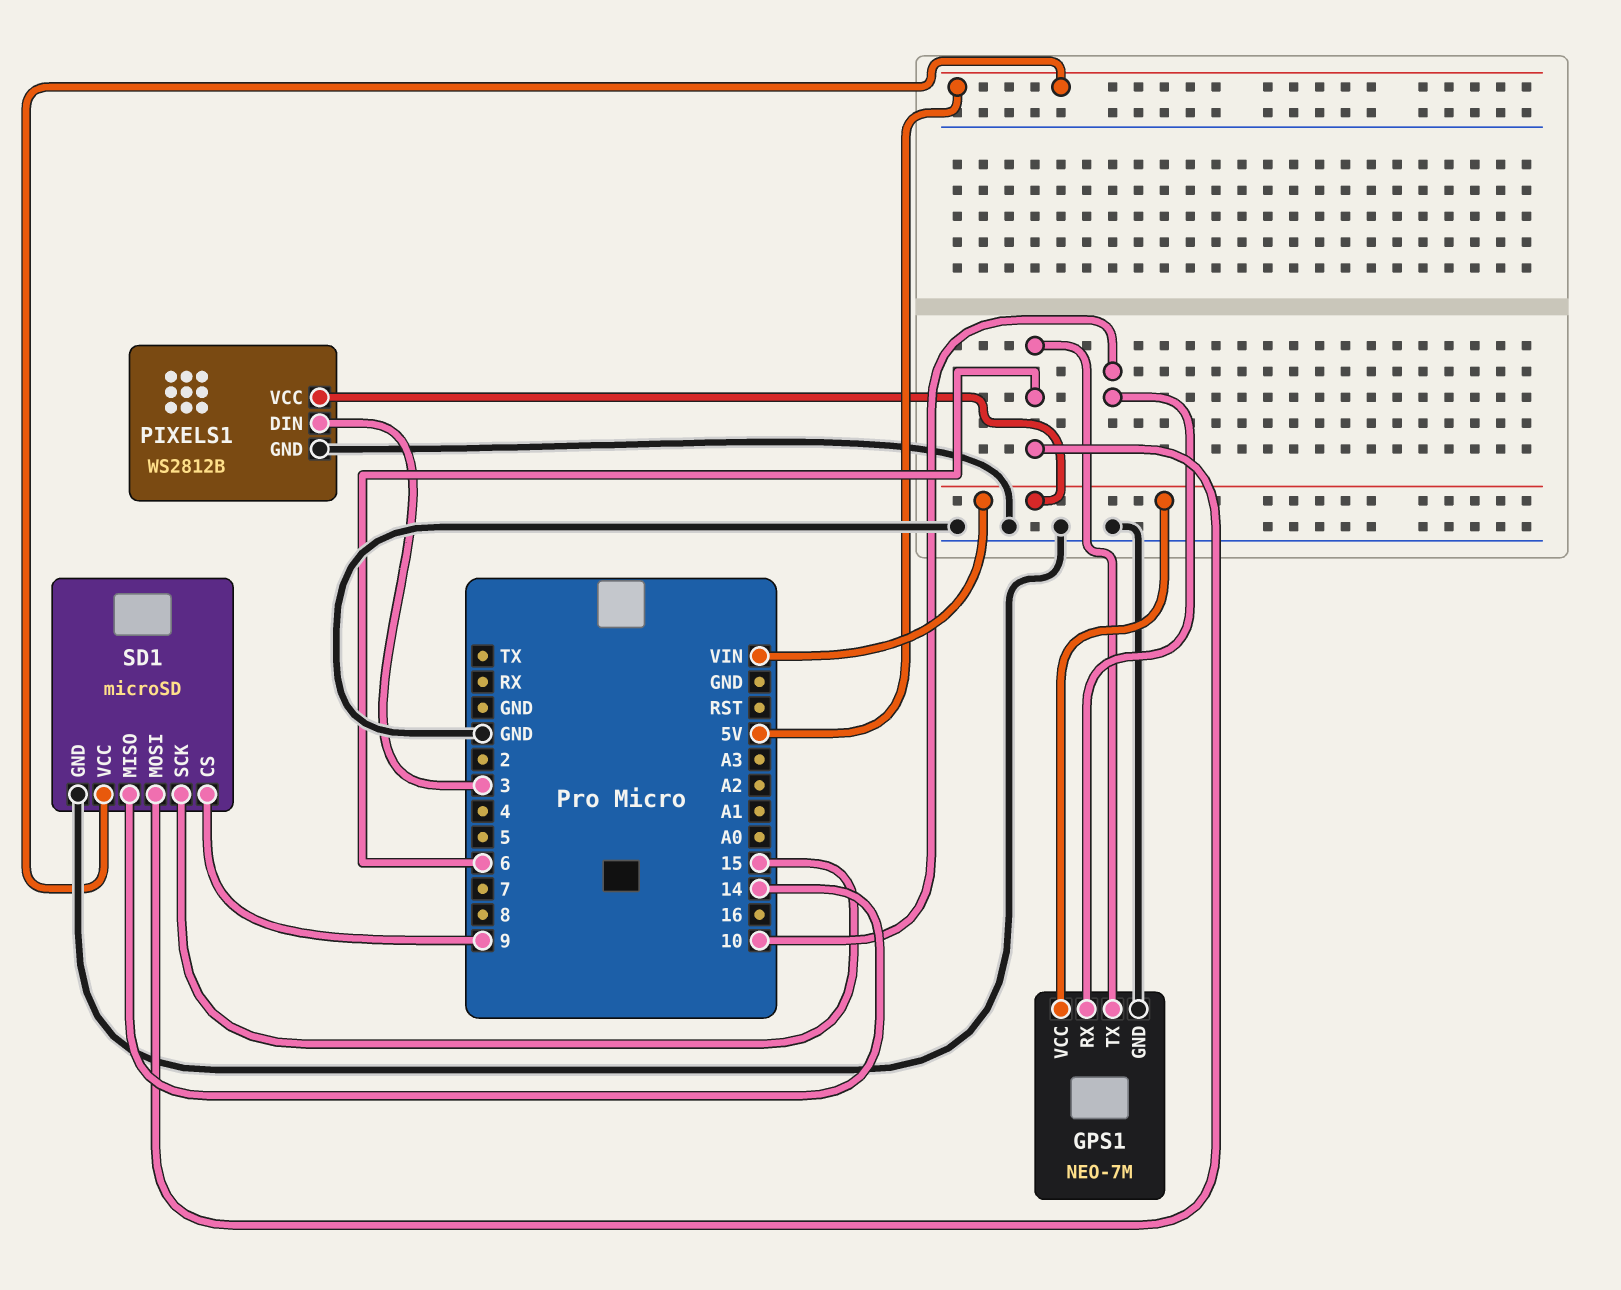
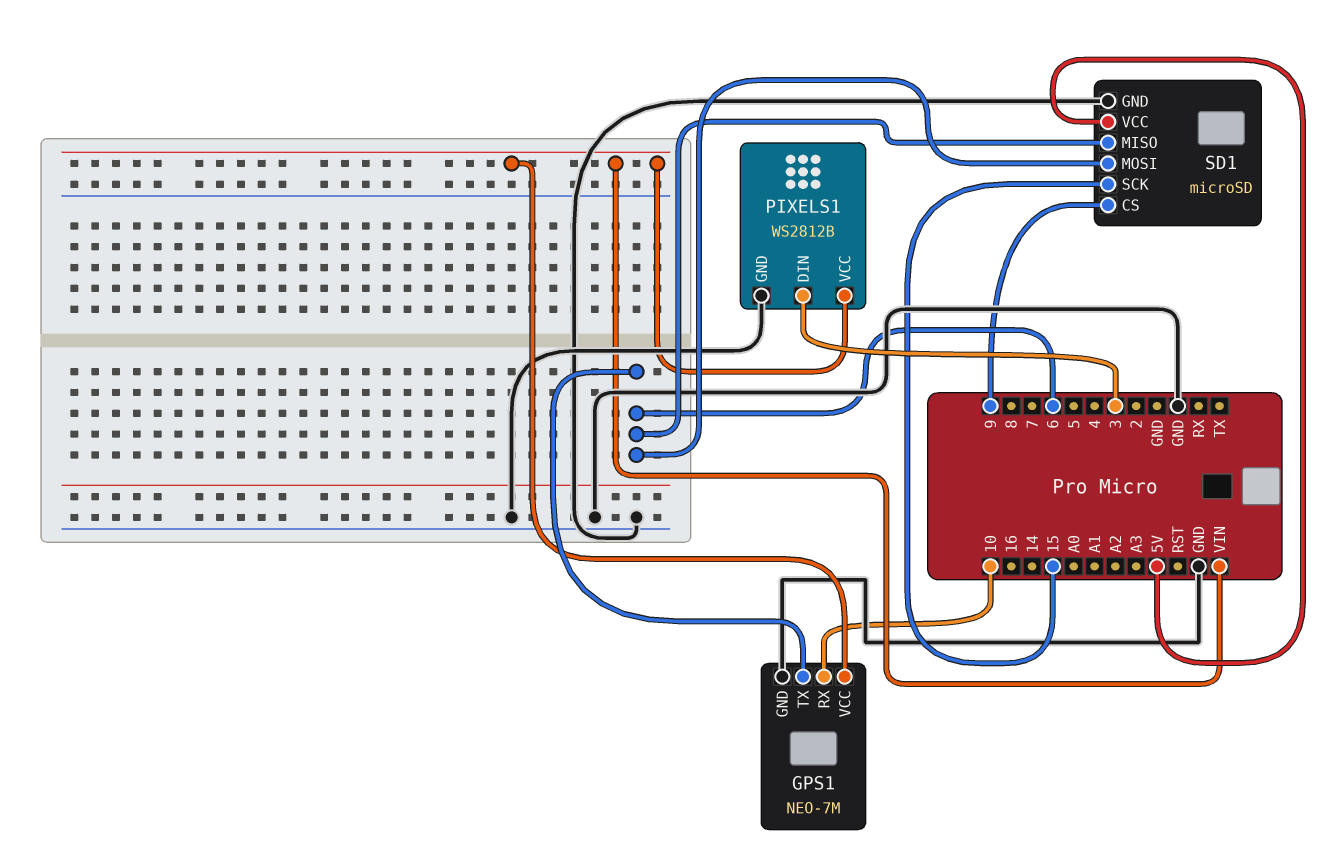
SD1 pin MISO: 14 -> 6

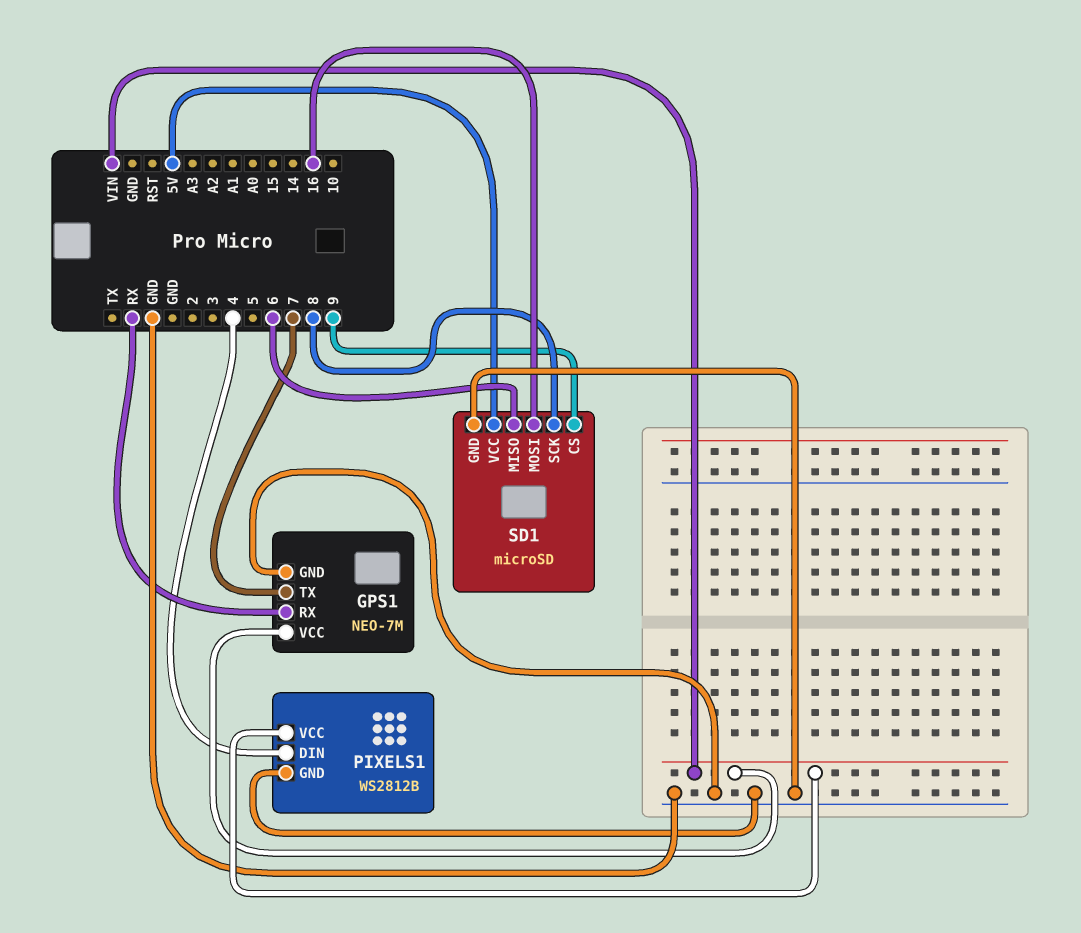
GPS1 pin RX: 10 -> RX
GPS1 pin TX: 6 -> 7
PIXELS1 pin DIN: 3 -> 4
SD1 pin MOSI: 6 -> 16
SD1 pin SCK: 15 -> 8

